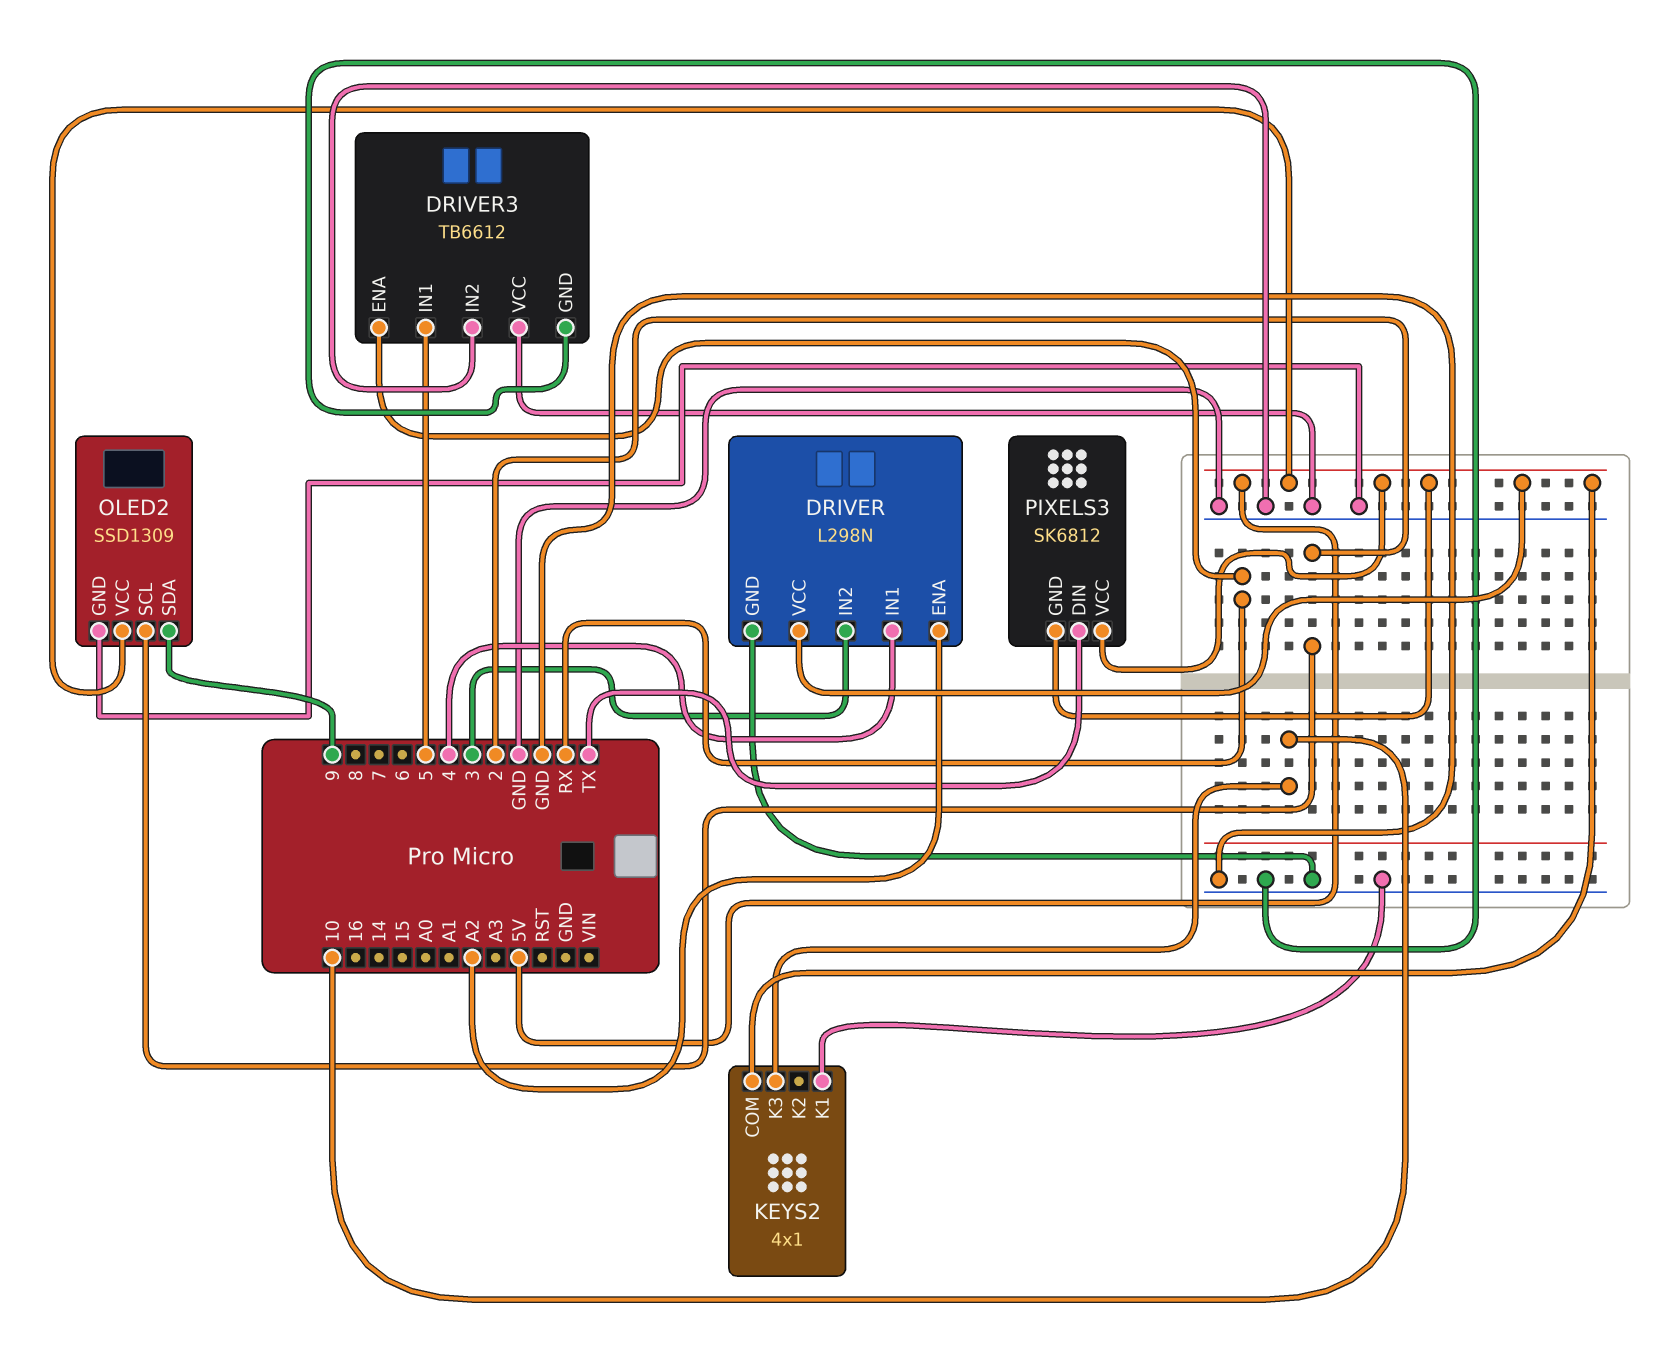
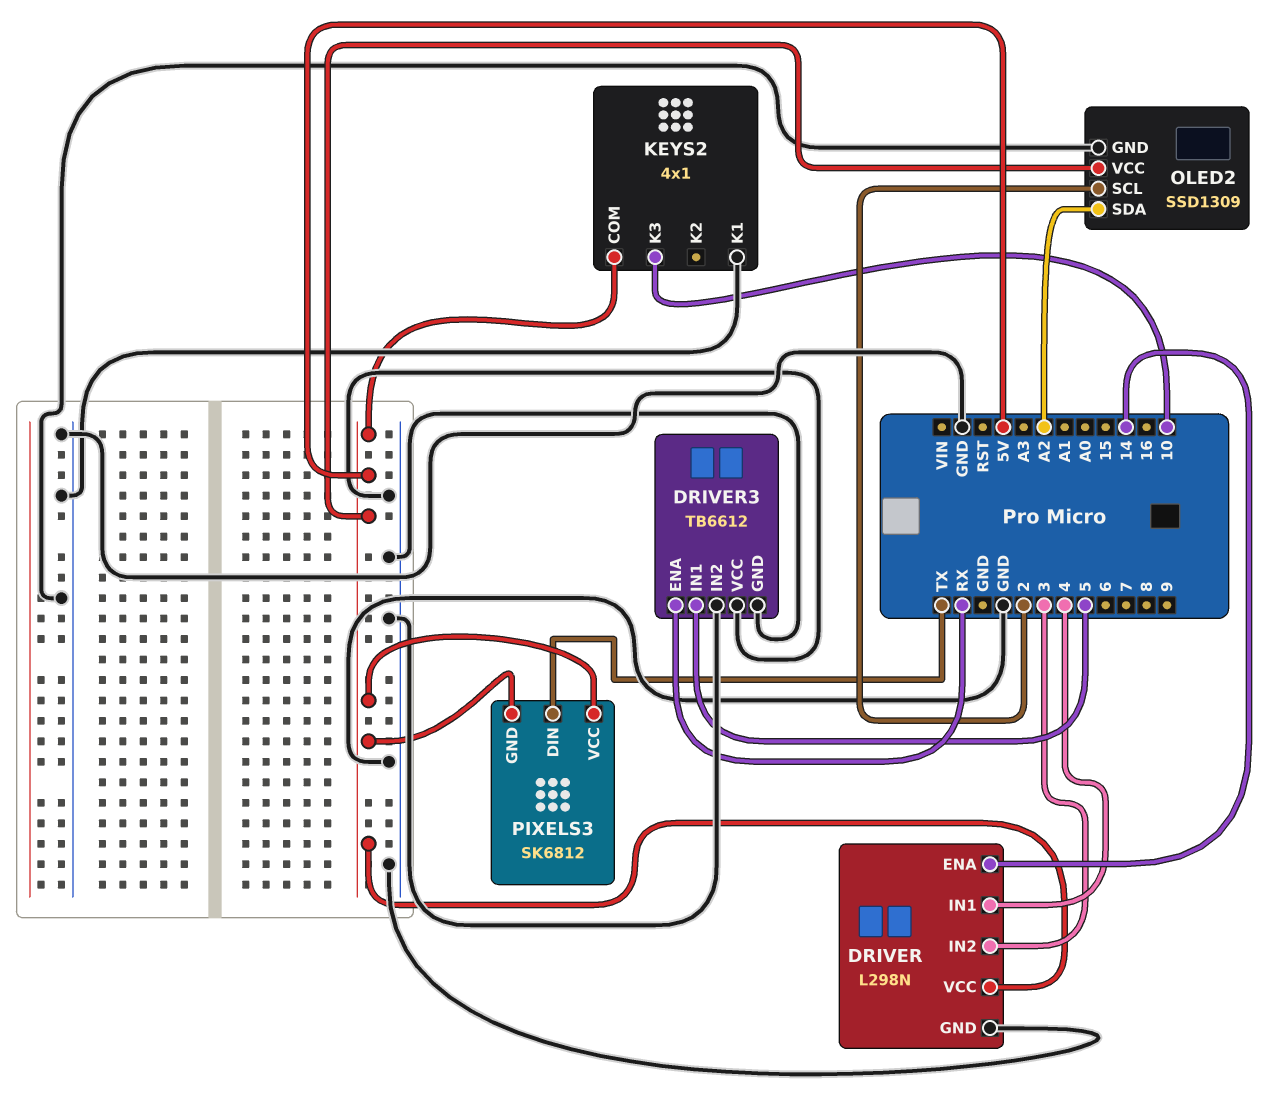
DRIVER pin ENA: A2 -> 14
OLED2 pin SDA: 9 -> A2

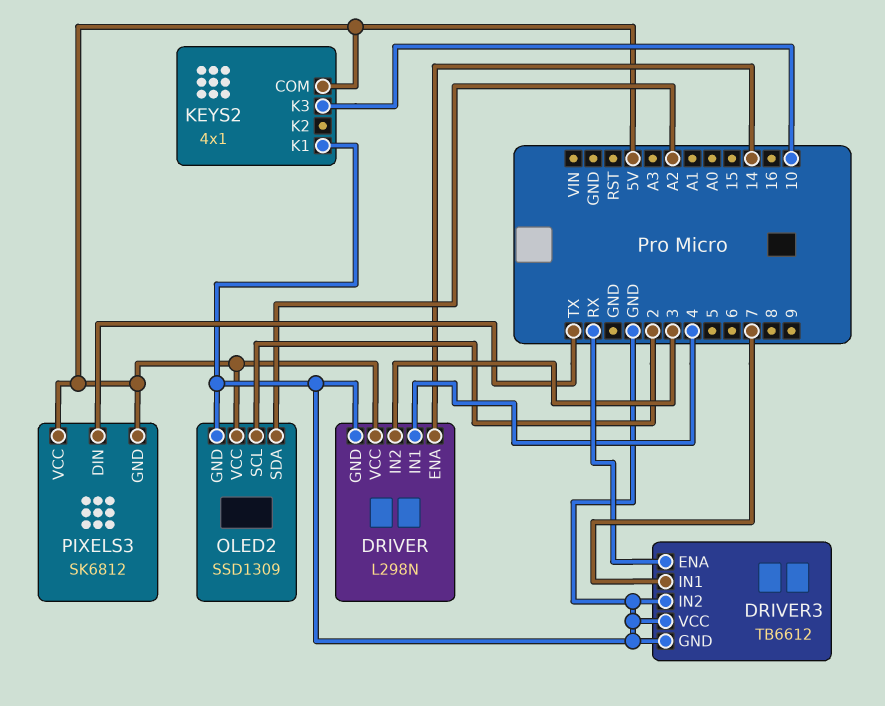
DRIVER3 pin IN1: 5 -> 7

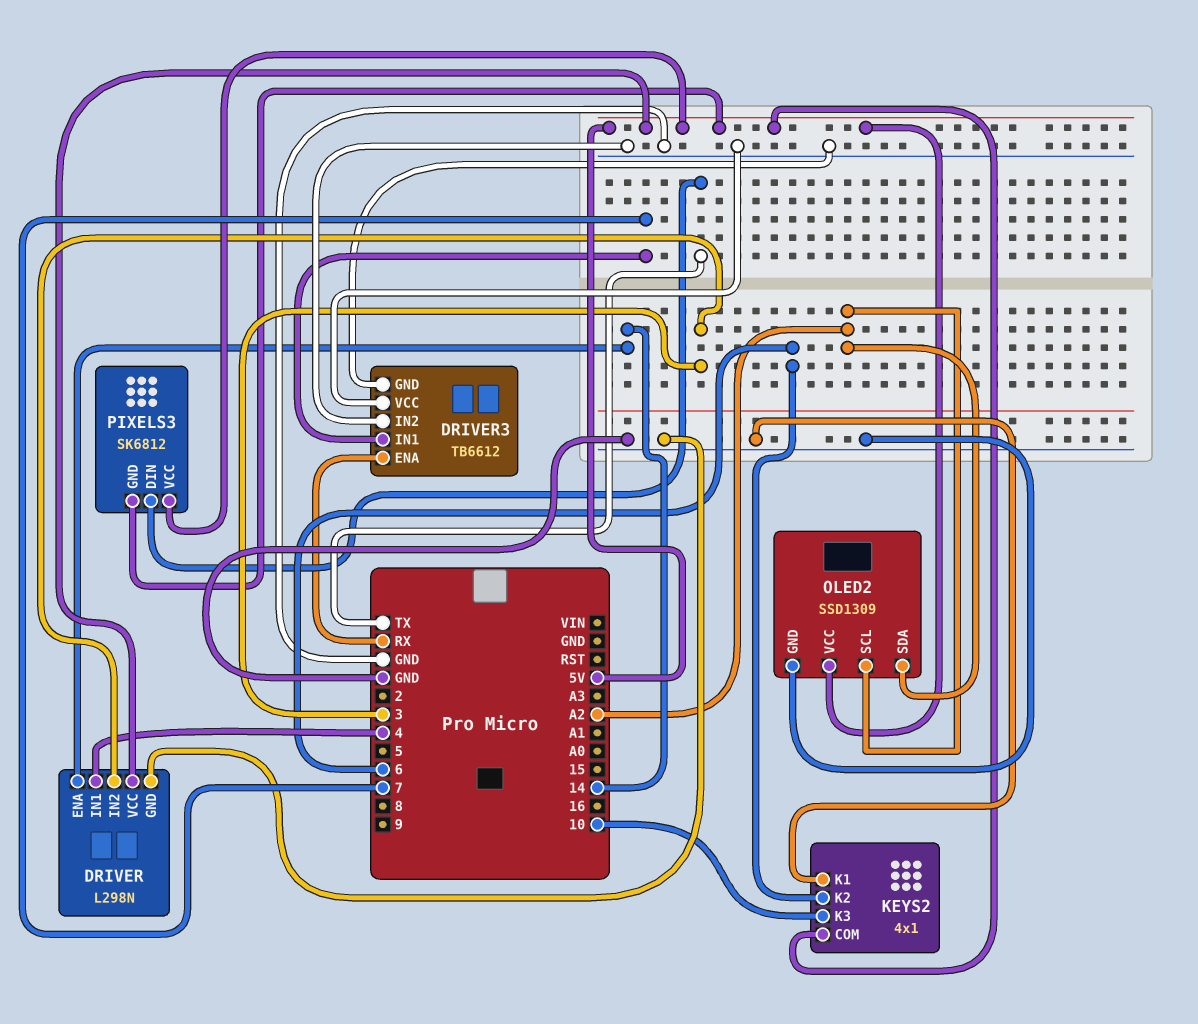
KEYS2 pin K2: none -> 6
OLED2 pin SCL: 2 -> A2

